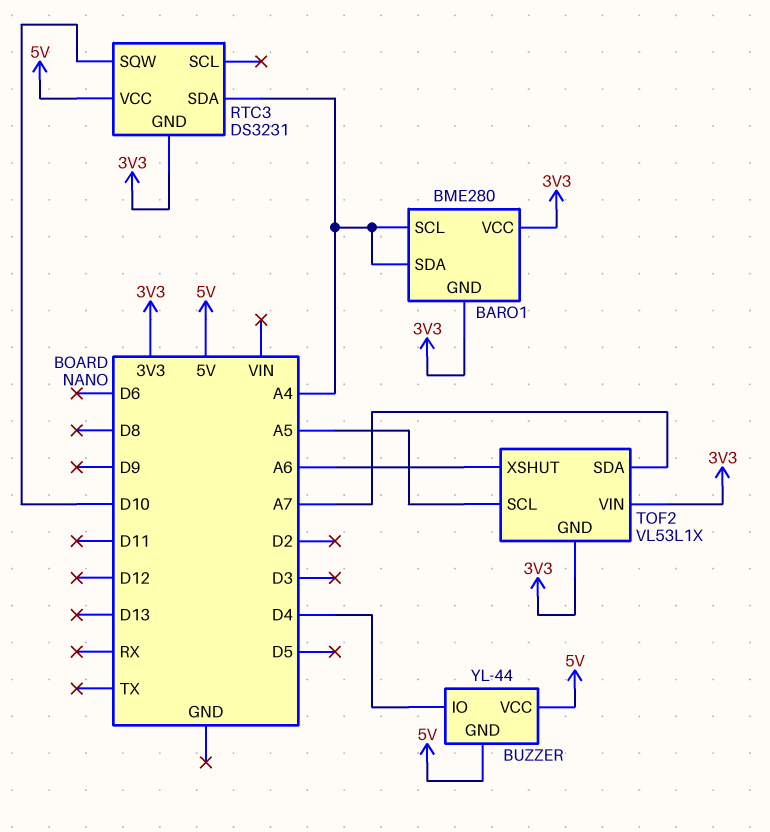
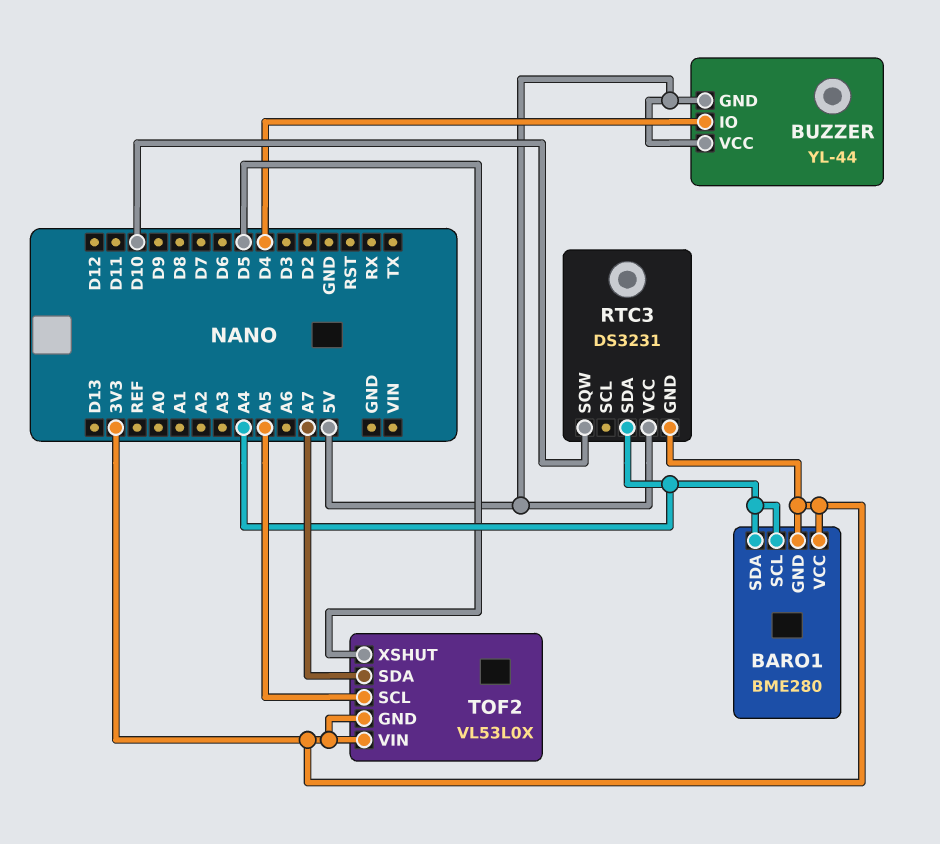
TOF2: VL53L1X -> VL53L0X
TOF2 pin XSHUT: A6 -> D5

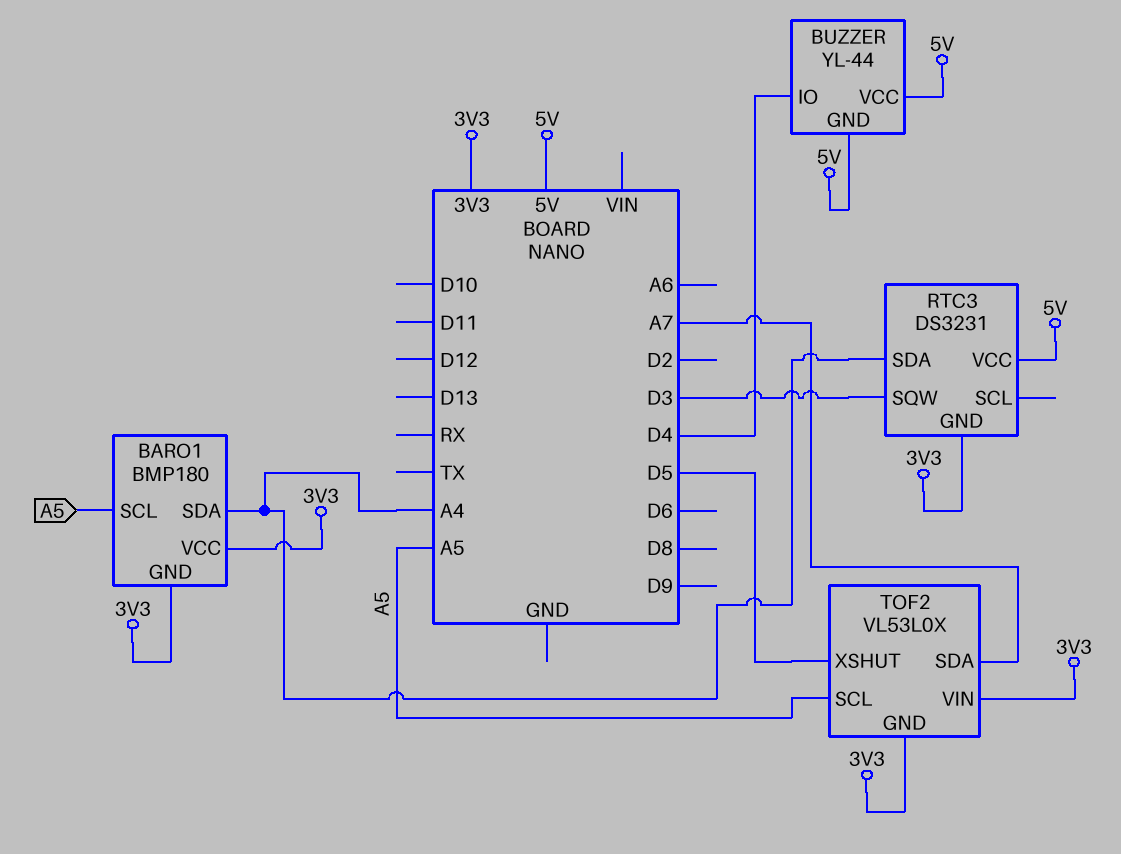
BARO1: BME280 -> BMP180
BARO1 pin SCL: A4 -> A5
RTC3 pin SQW: D10 -> D3

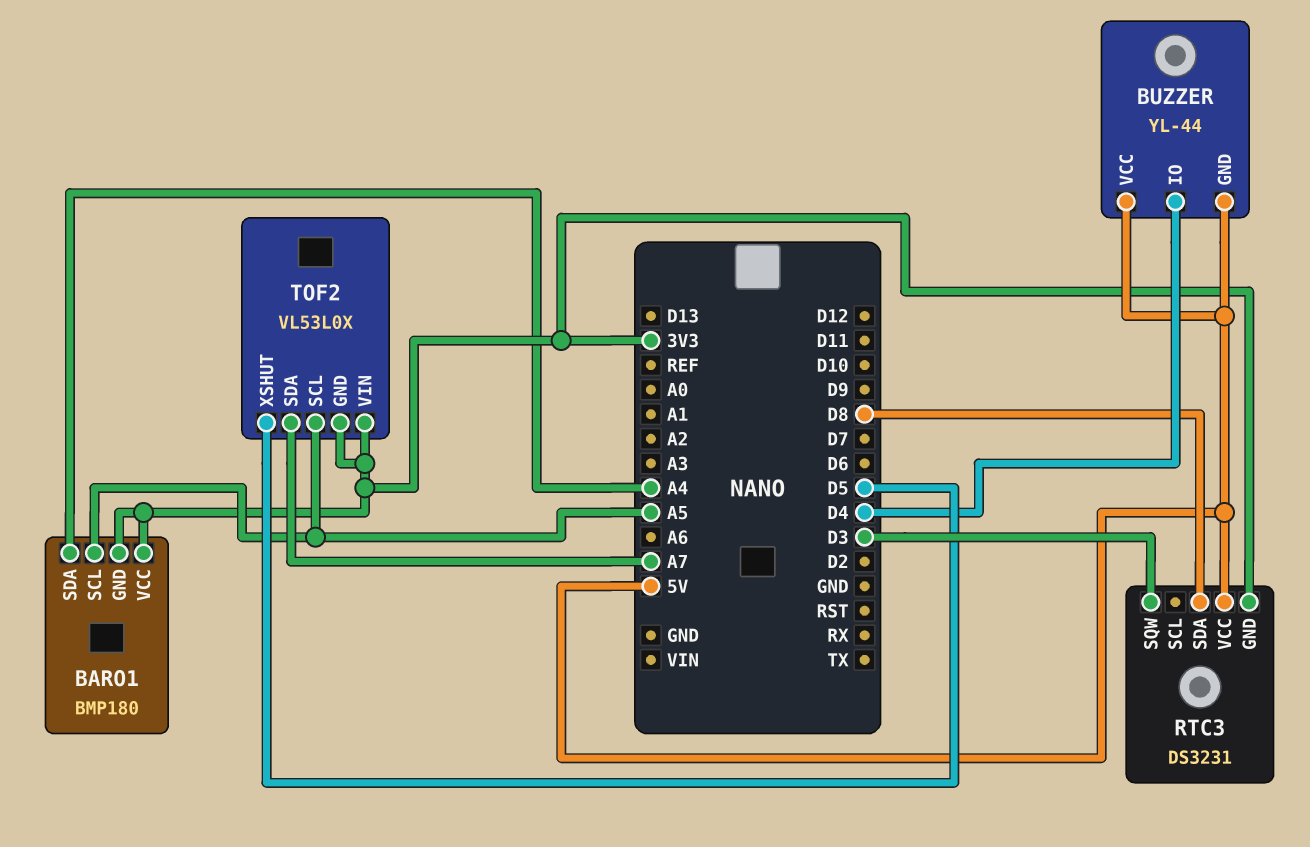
RTC3 pin SDA: A4 -> D8

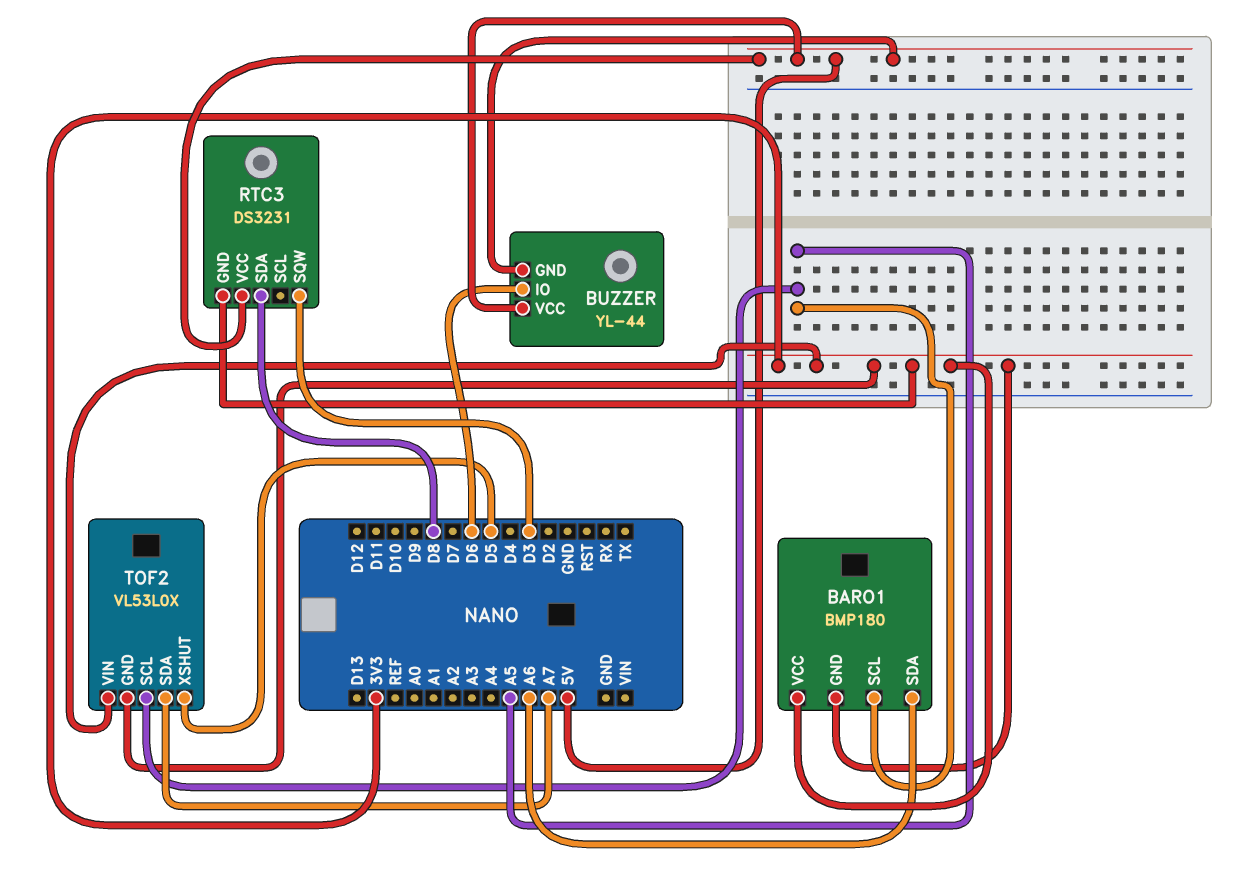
BARO1 pin SDA: A4 -> A6
BUZZER pin IO: D4 -> D6

